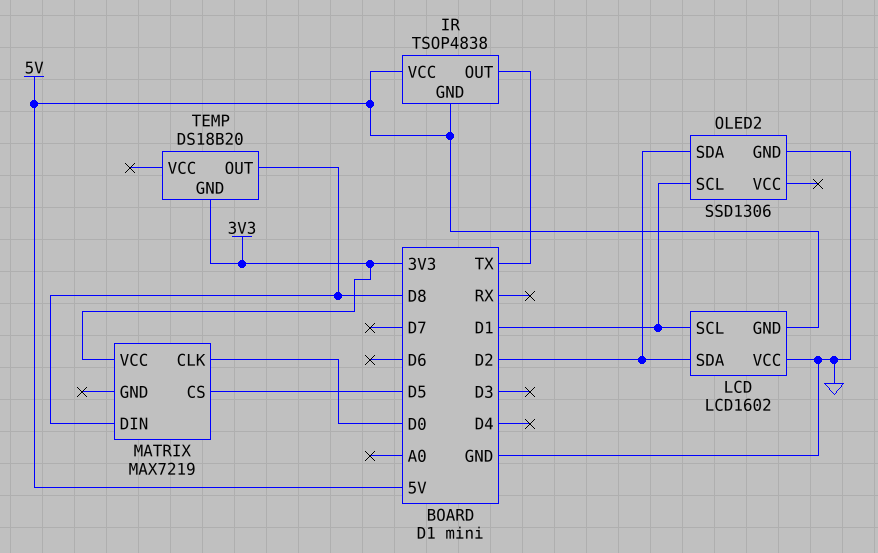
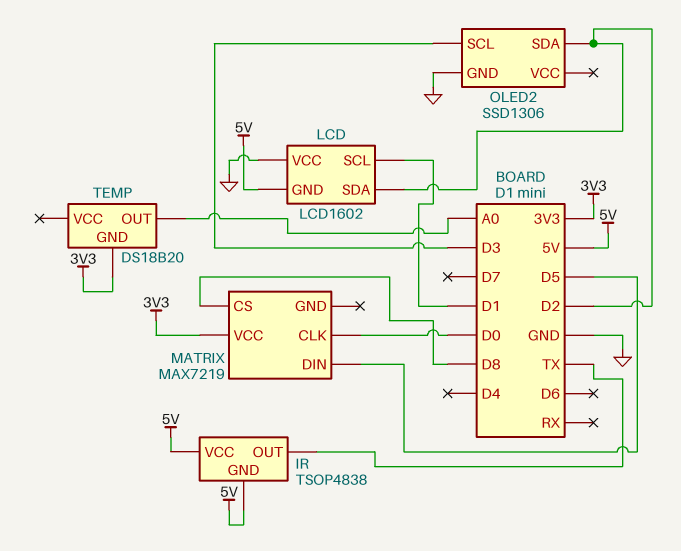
MATRIX pin CS: D5 -> D8
MATRIX pin DIN: D8 -> D5
OLED2 pin SCL: D1 -> D3
TEMP pin OUT: D8 -> A0

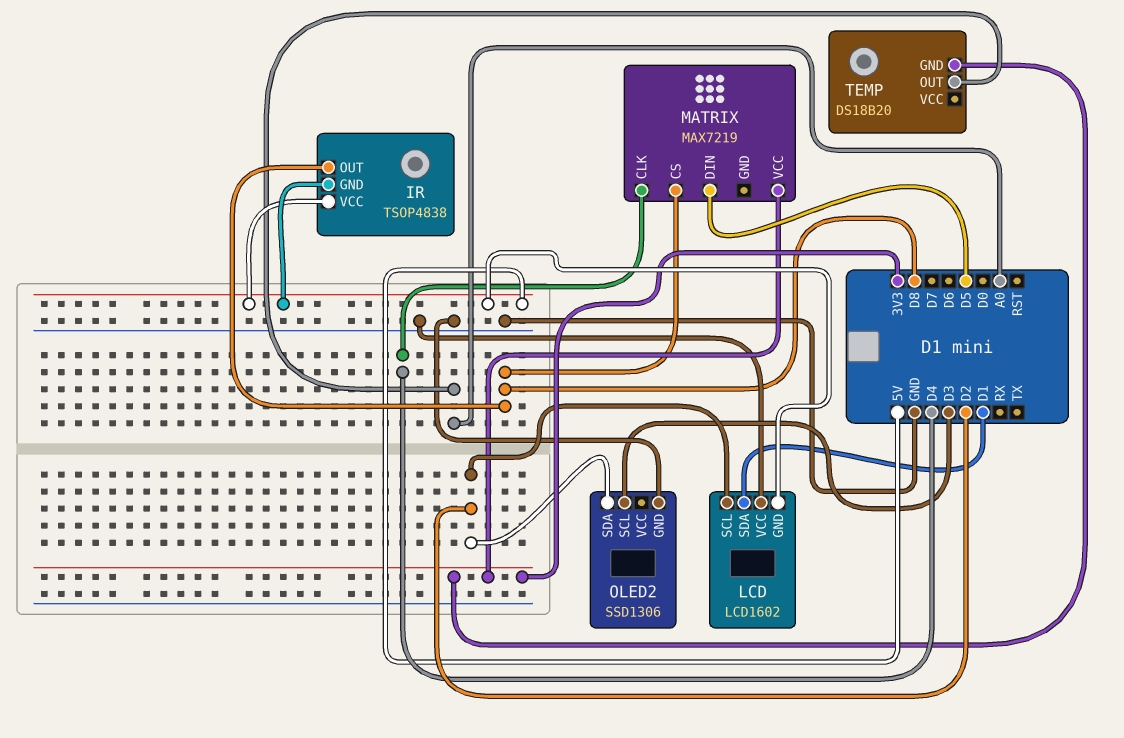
IR pin OUT: TX -> D8
LCD pin SCL: D1 -> D2
LCD pin SDA: D2 -> D1
MATRIX pin CLK: D0 -> D4

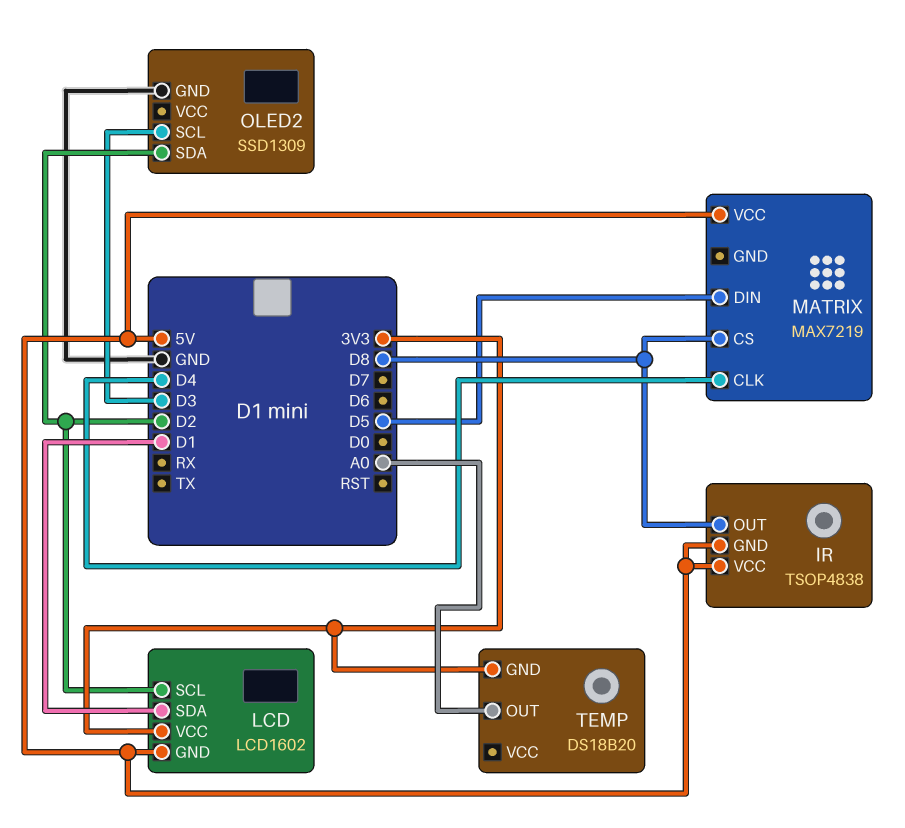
LCD pin VCC: GND -> 3V3
MATRIX pin VCC: 3V3 -> 5V
OLED2: SSD1306 -> SSD1309

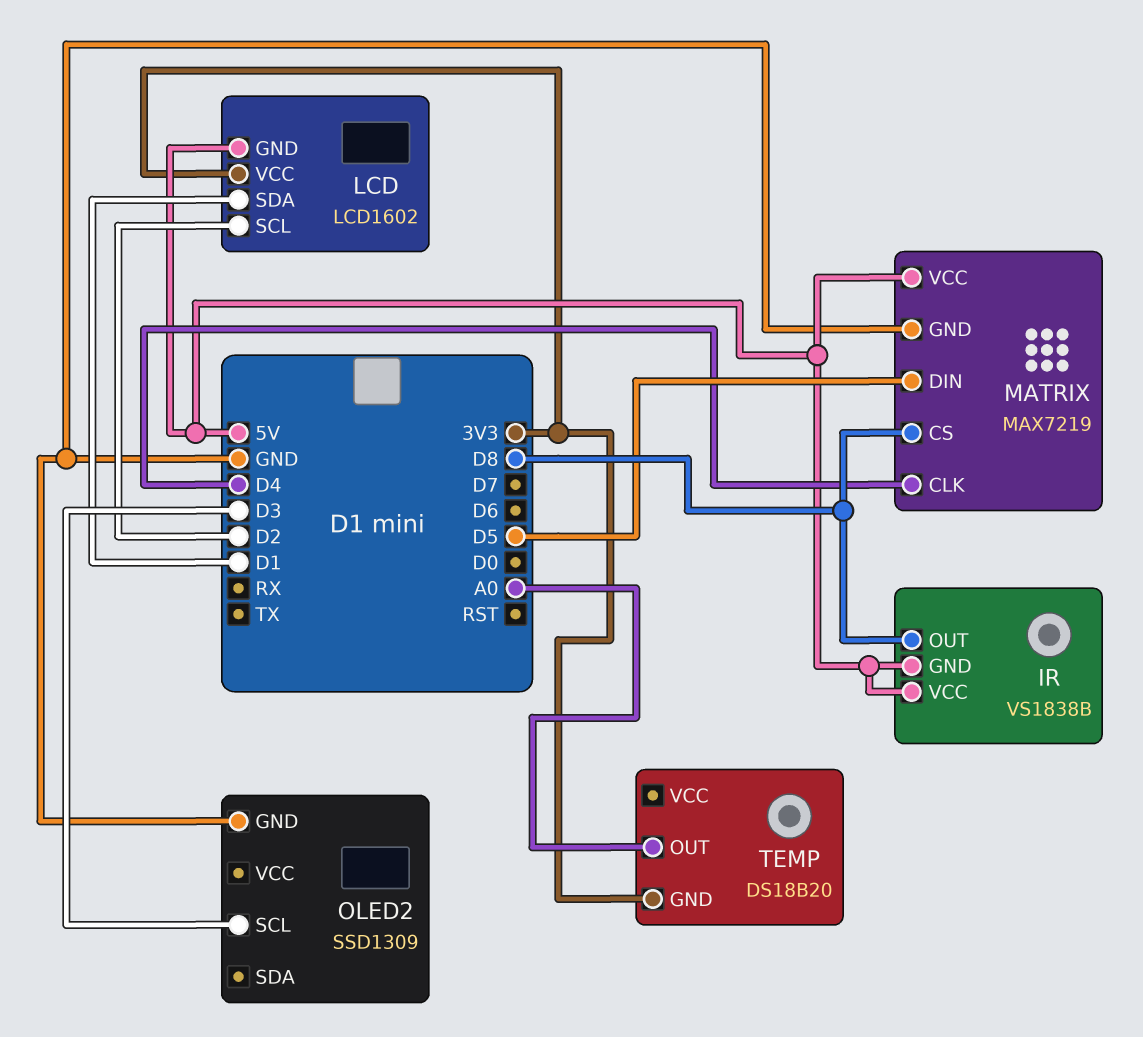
IR: TSOP4838 -> VS1838B
MATRIX pin GND: none -> GND
OLED2 pin SDA: D2 -> none

